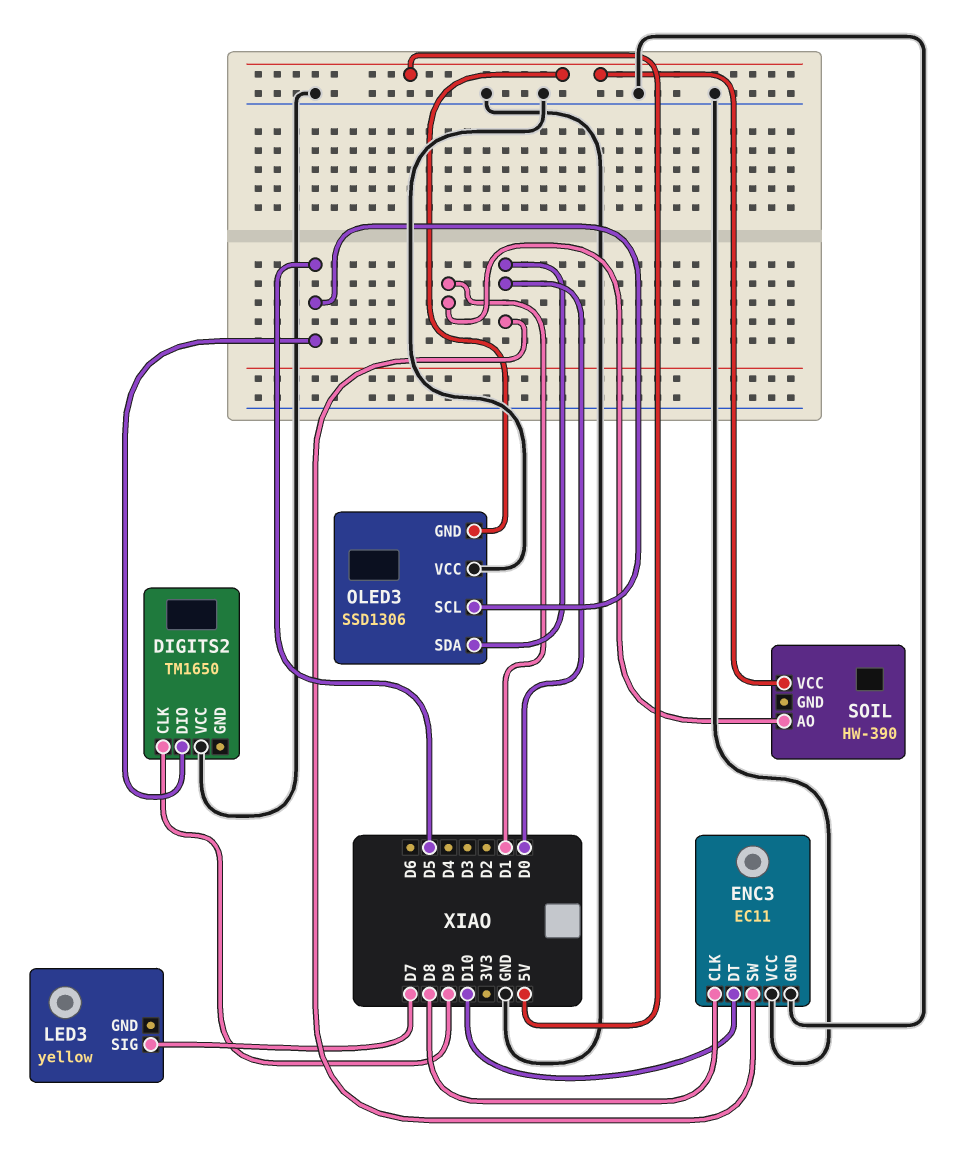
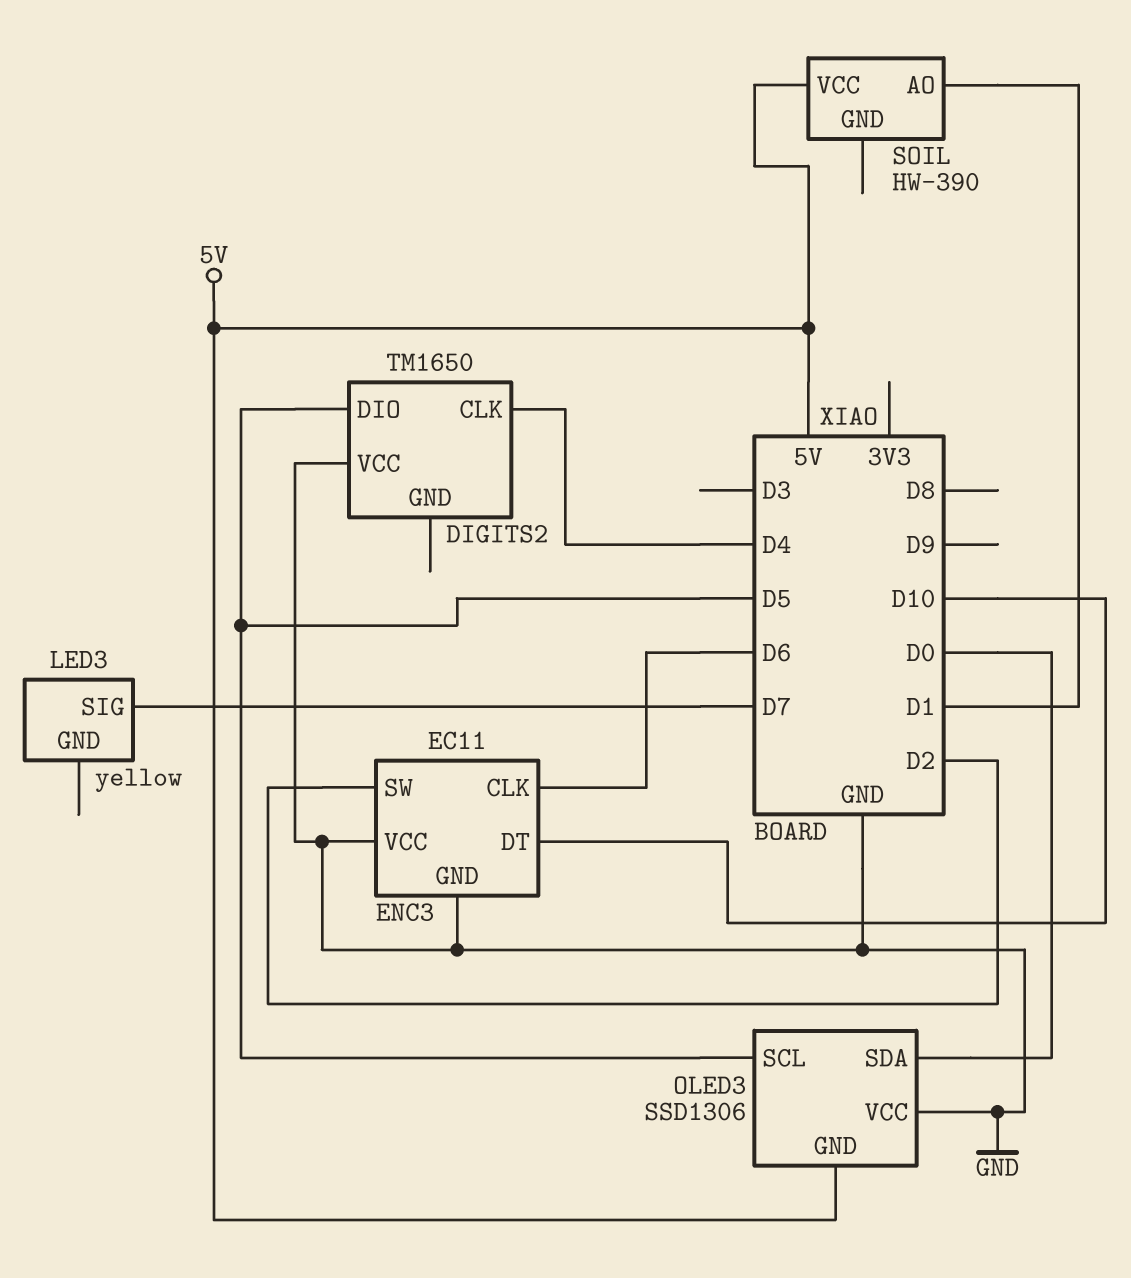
DIGITS2 pin CLK: D9 -> D4
ENC3 pin CLK: D8 -> D6
ENC3 pin SW: D0 -> D2

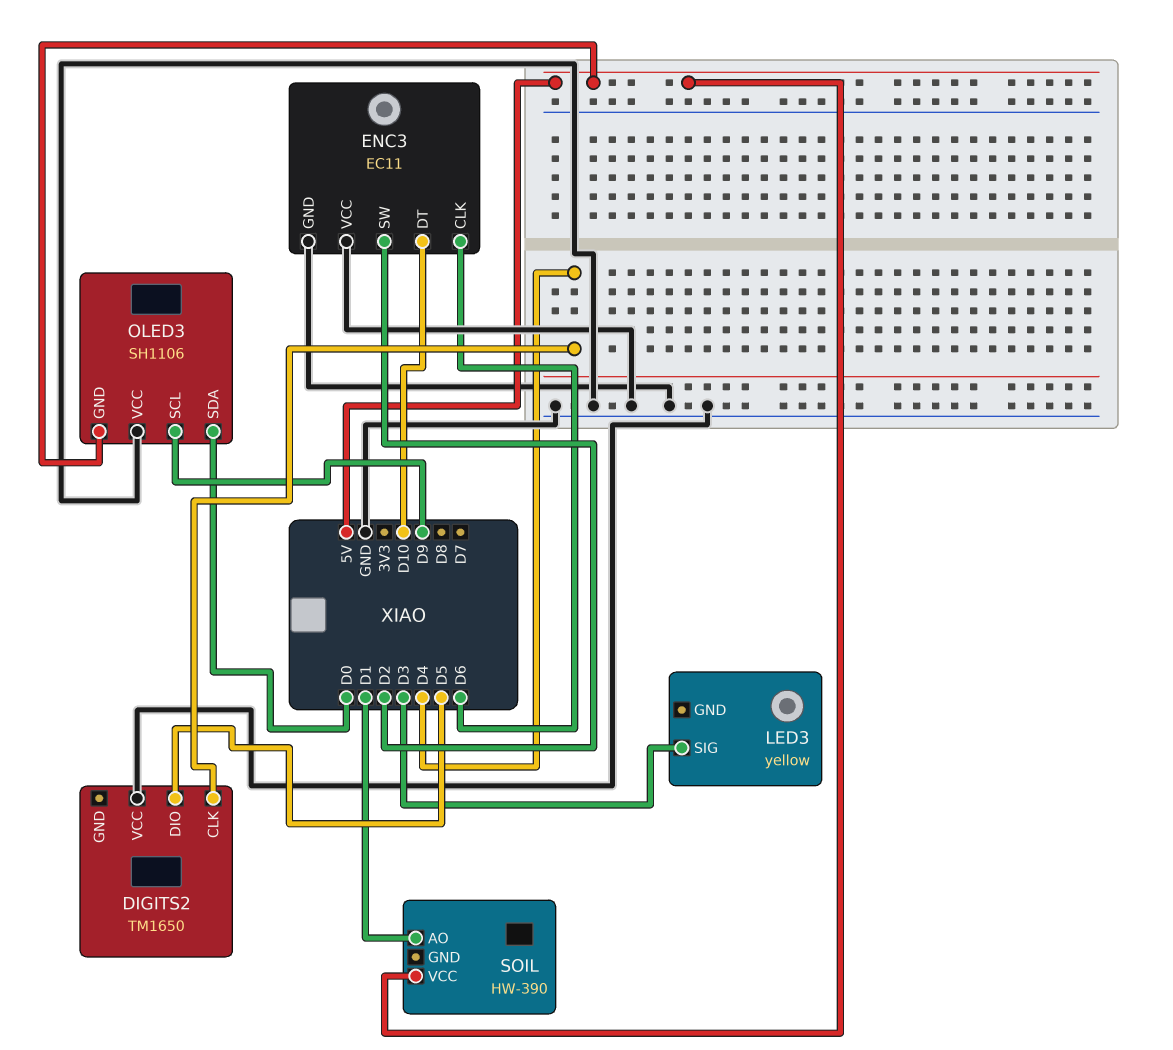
LED3 pin SIG: D7 -> D3
OLED3: SSD1306 -> SH1106
OLED3 pin SCL: D5 -> D9

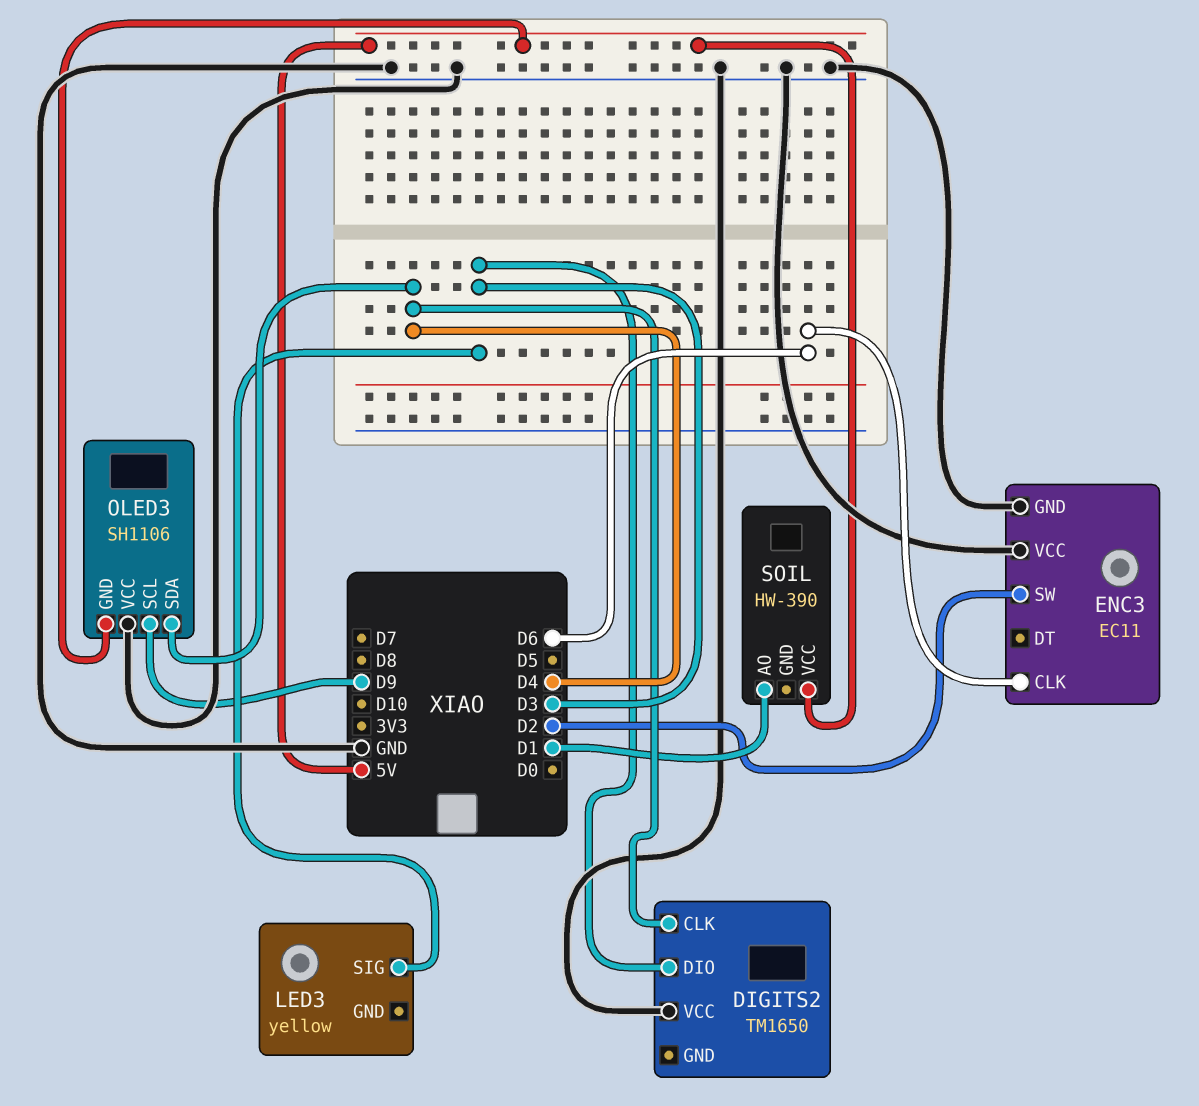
DIGITS2 pin DIO: D5 -> D3
ENC3 pin DT: D10 -> none
OLED3 pin SDA: D0 -> D4

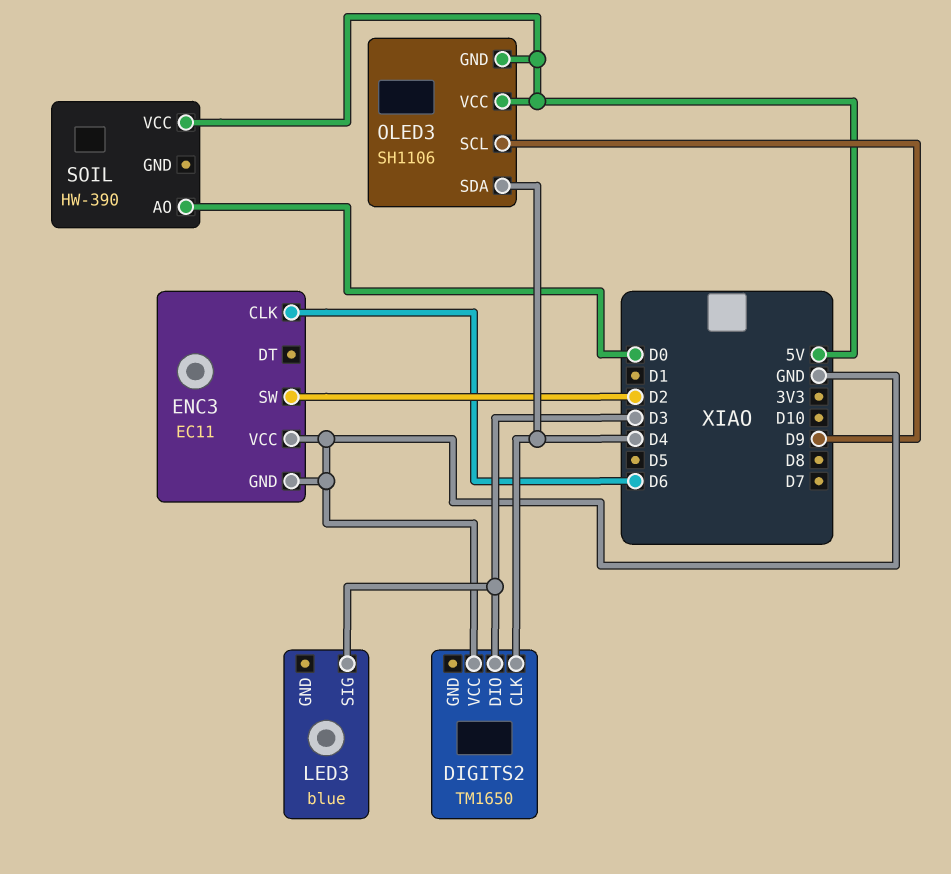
LED3: yellow -> blue
OLED3 pin VCC: GND -> 5V
SOIL pin AO: D1 -> D0

